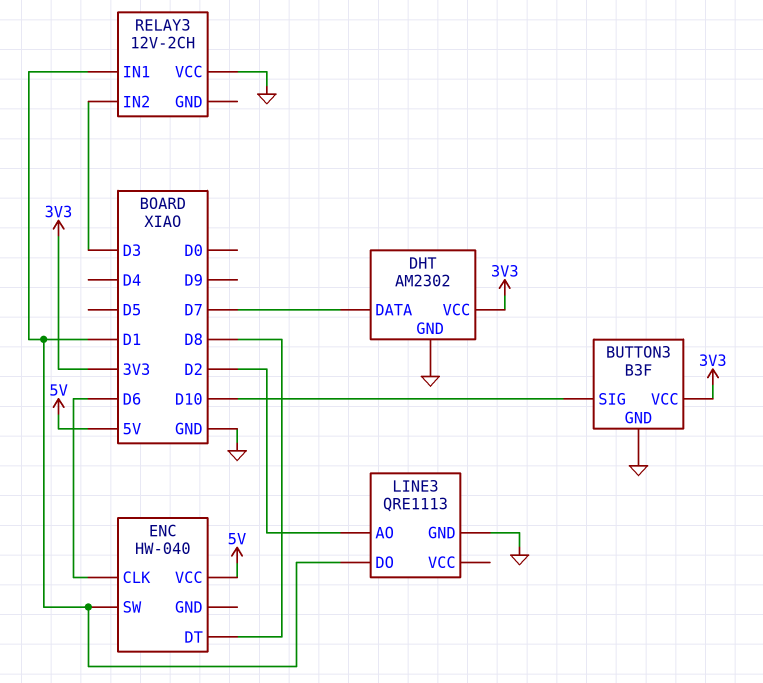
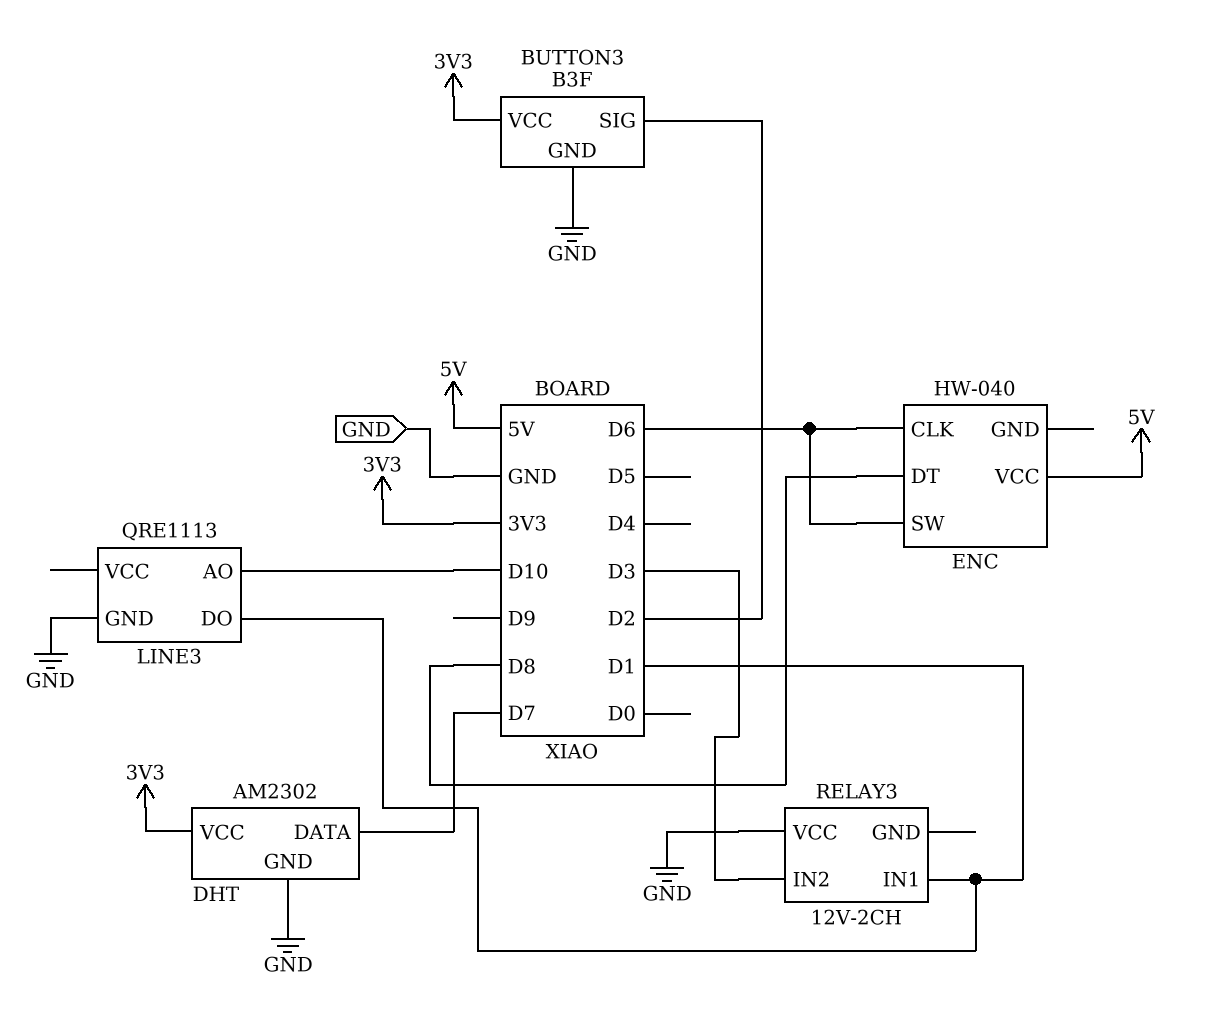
BUTTON3 pin SIG: D10 -> D2
ENC pin SW: D1 -> D6
LINE3 pin AO: D2 -> D10

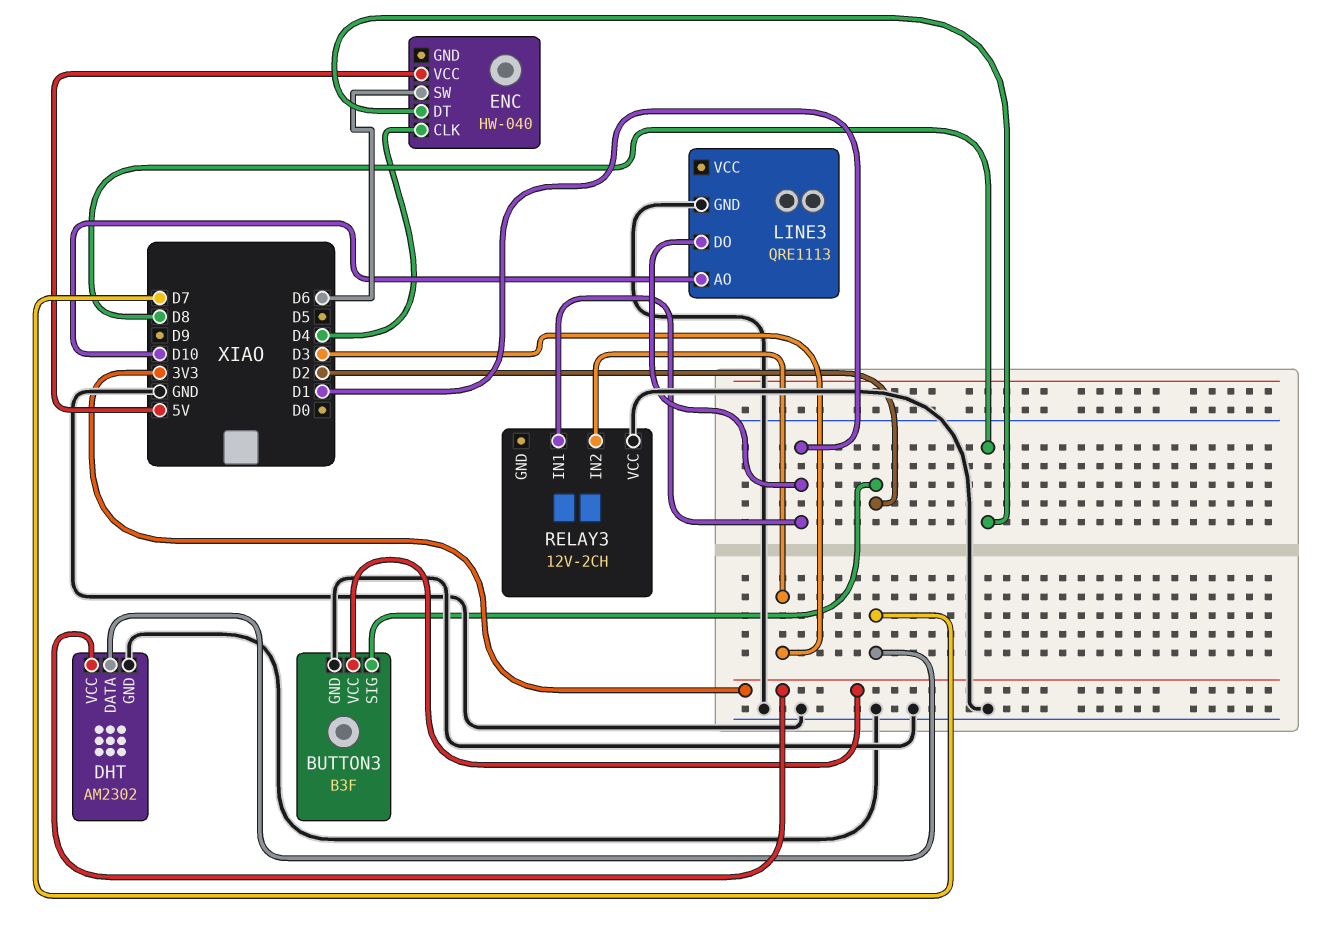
ENC pin CLK: D6 -> D4

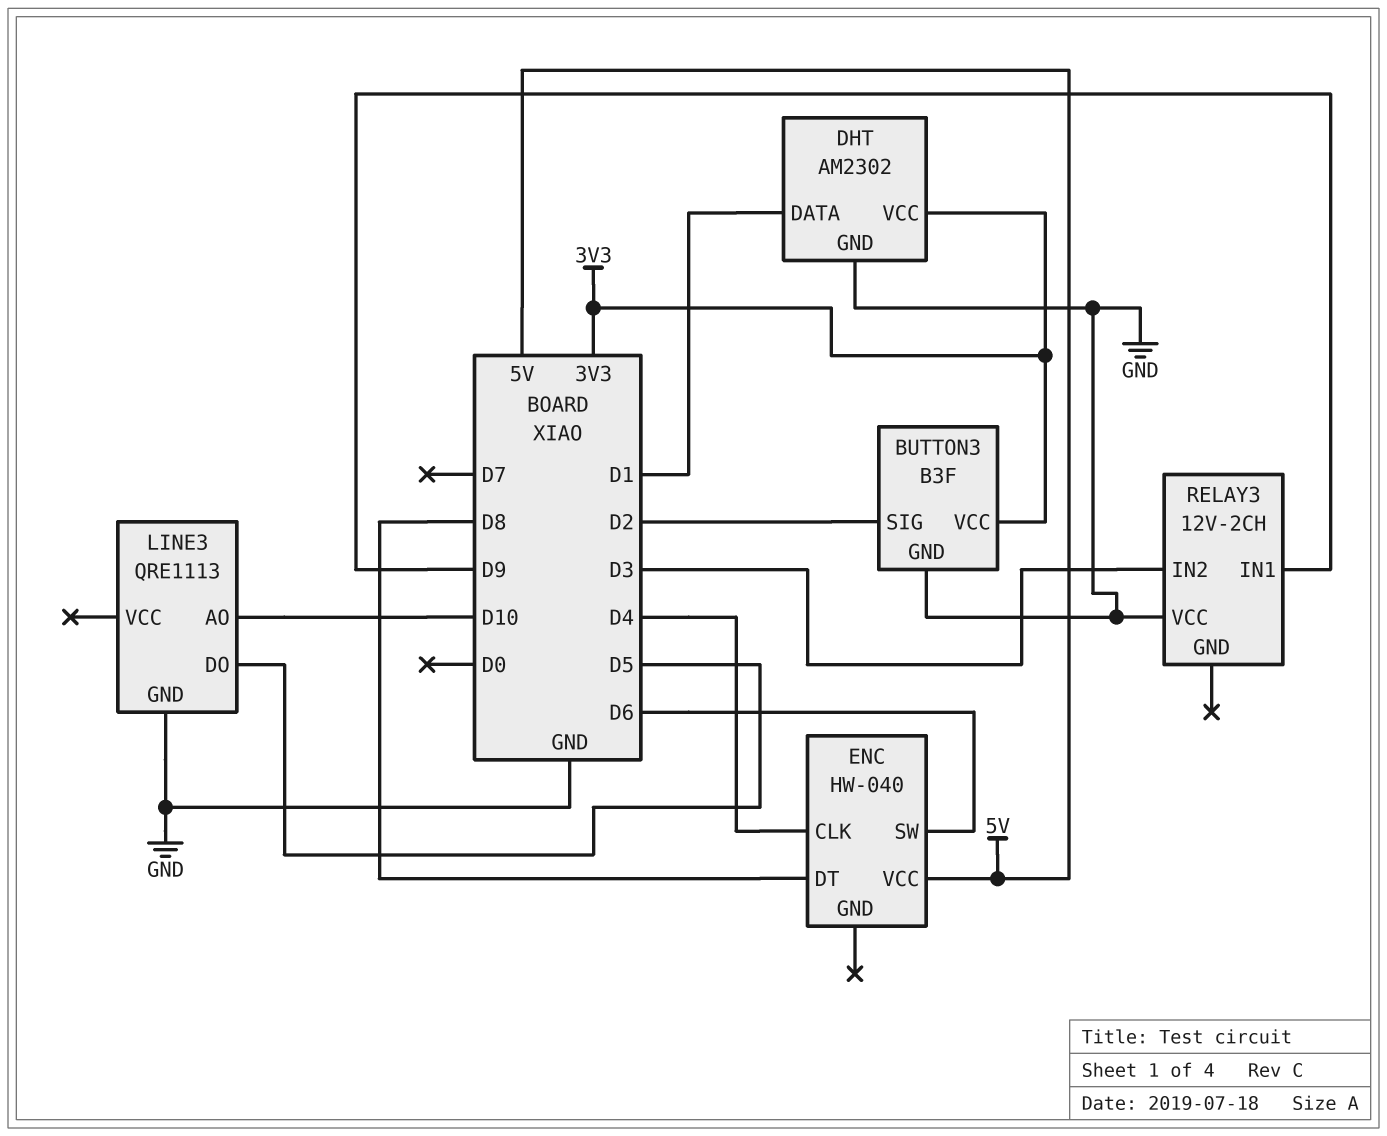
DHT pin DATA: D7 -> D1
LINE3 pin DO: D1 -> D5
RELAY3 pin IN1: D1 -> D9

